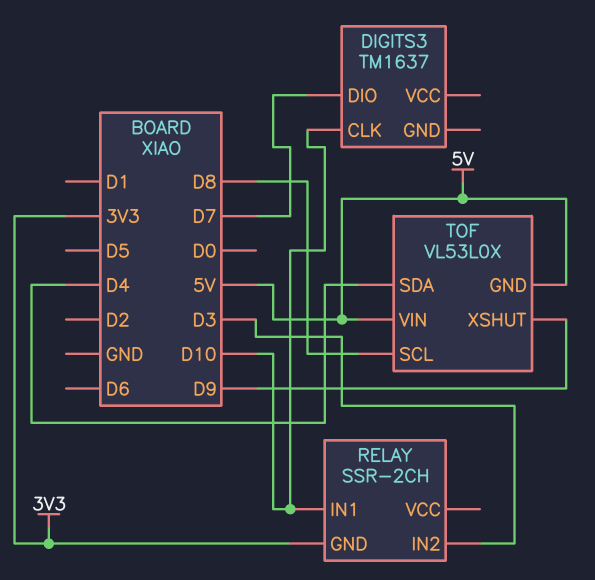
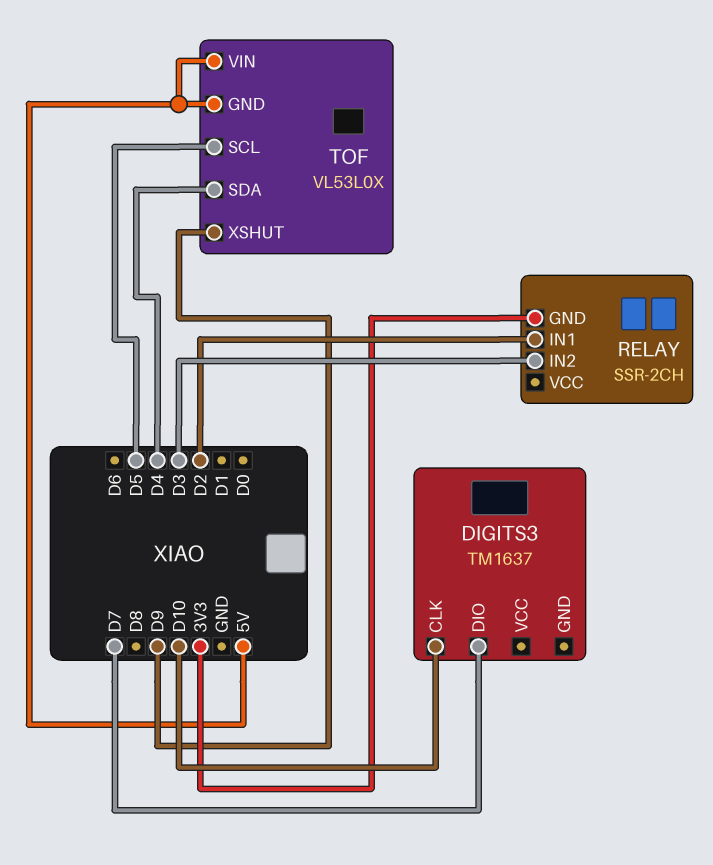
RELAY pin IN1: D10 -> D2
TOF pin SCL: D8 -> D5

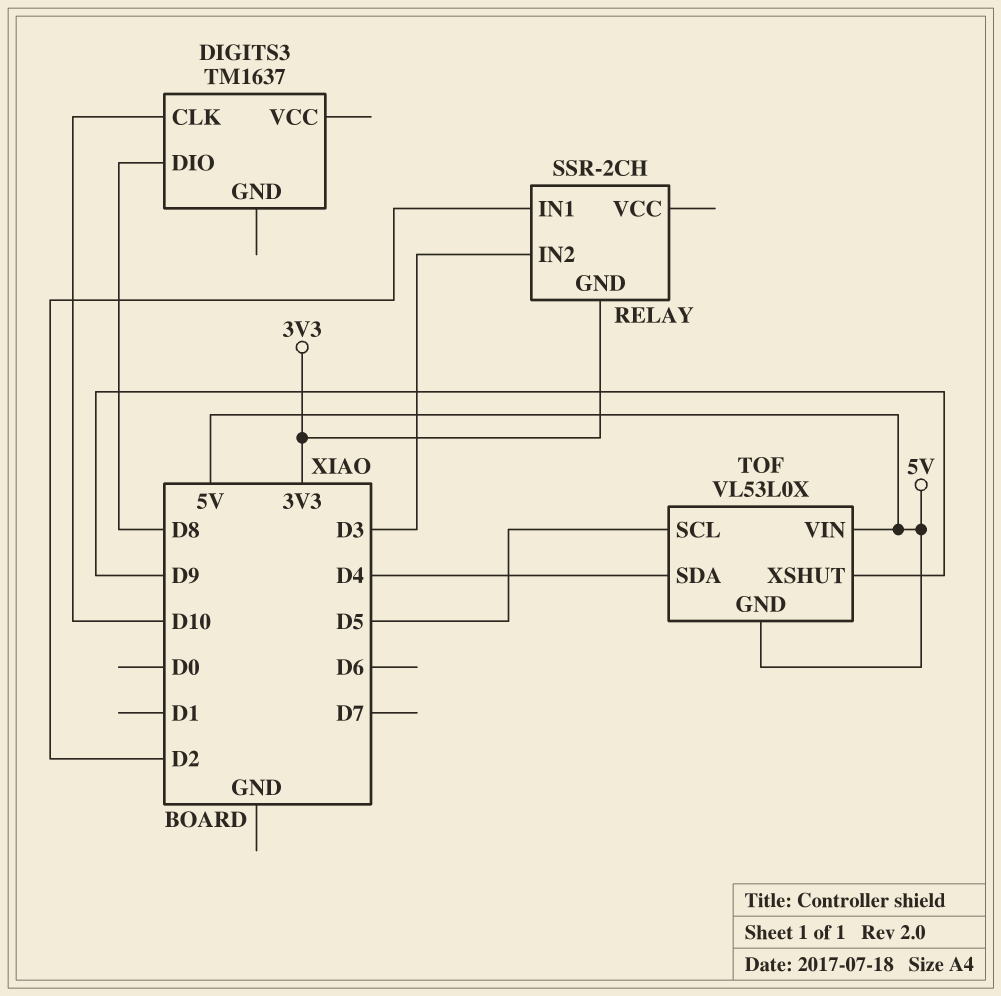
DIGITS3 pin DIO: D7 -> D8

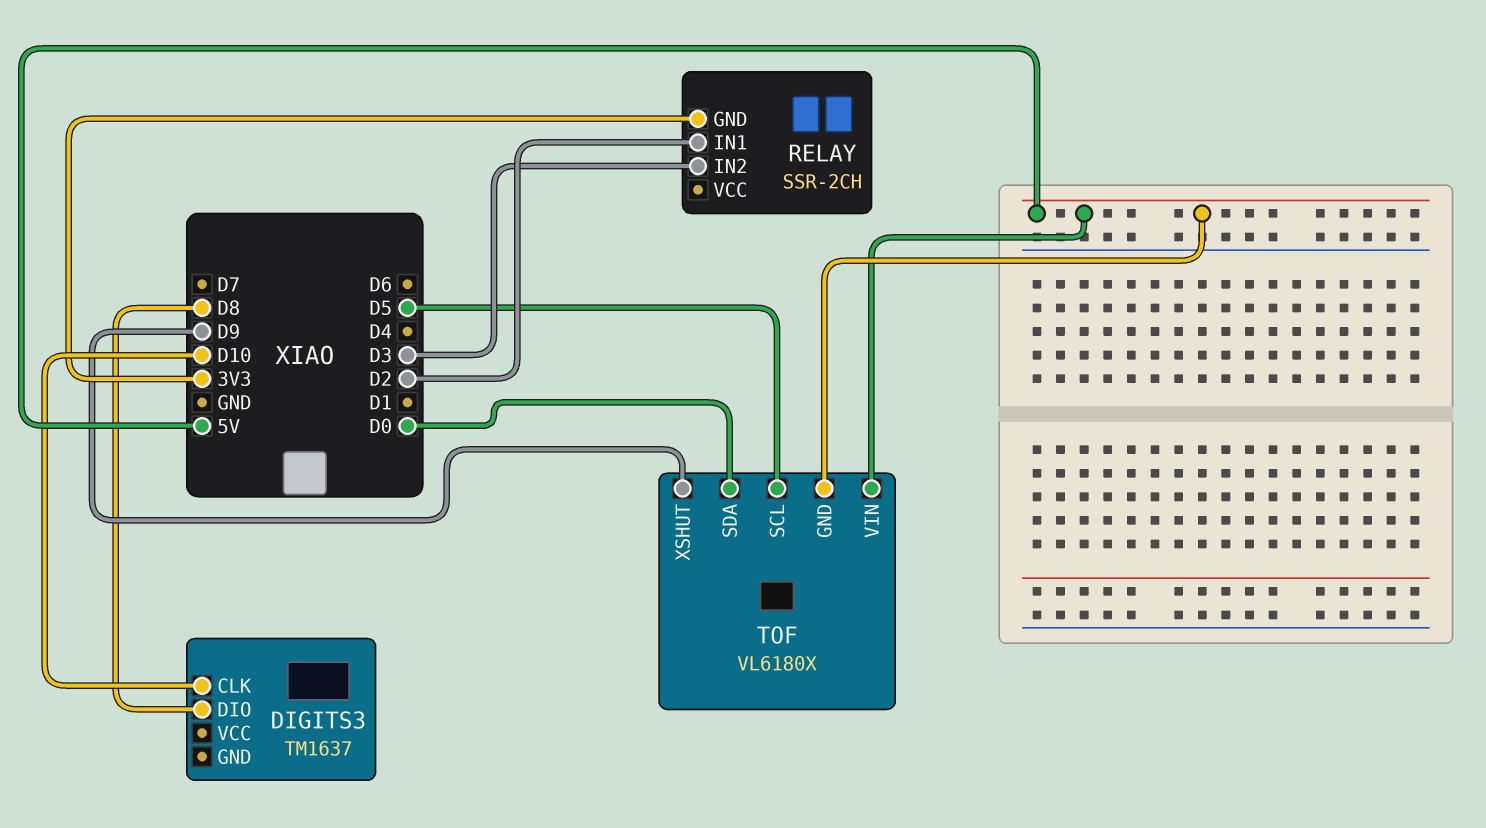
TOF: VL53L0X -> VL6180X
TOF pin SDA: D4 -> D0

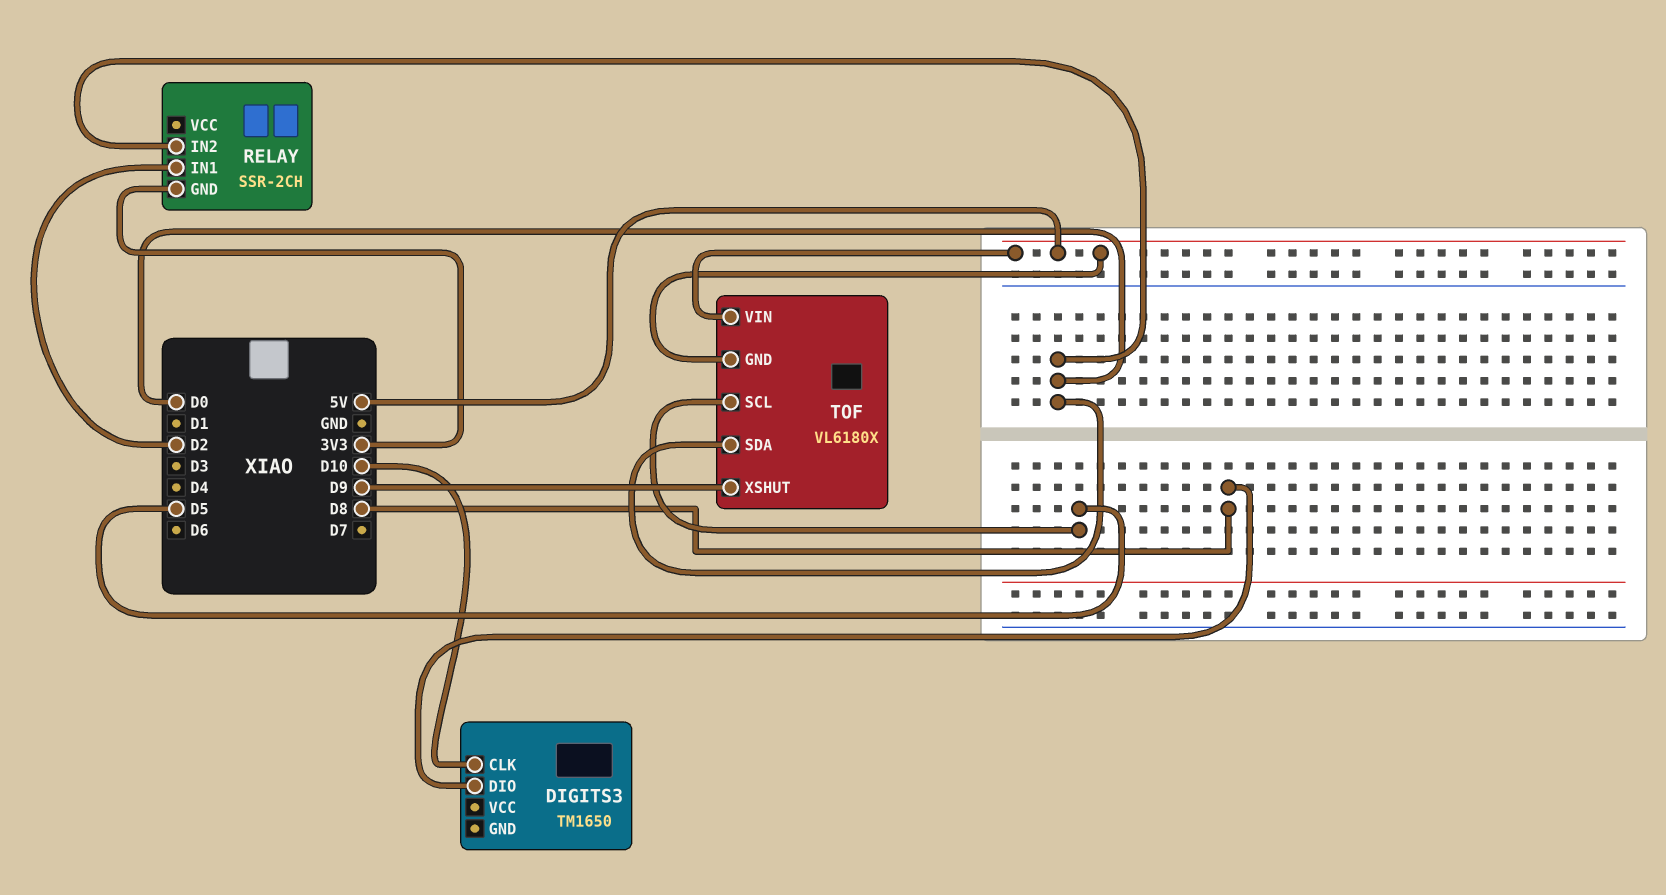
DIGITS3: TM1637 -> TM1650
RELAY pin IN2: D3 -> D0

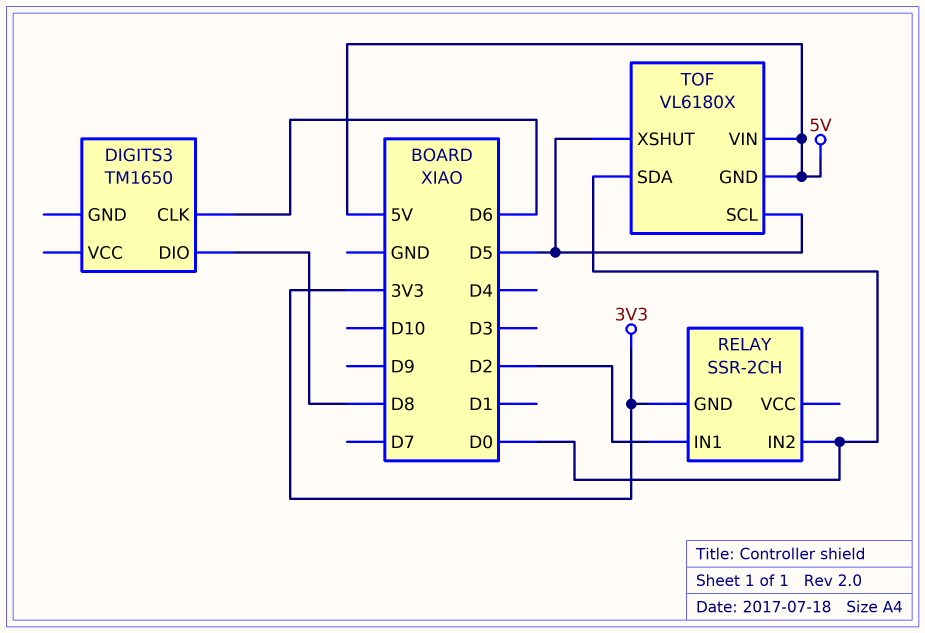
DIGITS3 pin CLK: D10 -> D6
TOF pin XSHUT: D9 -> D5

